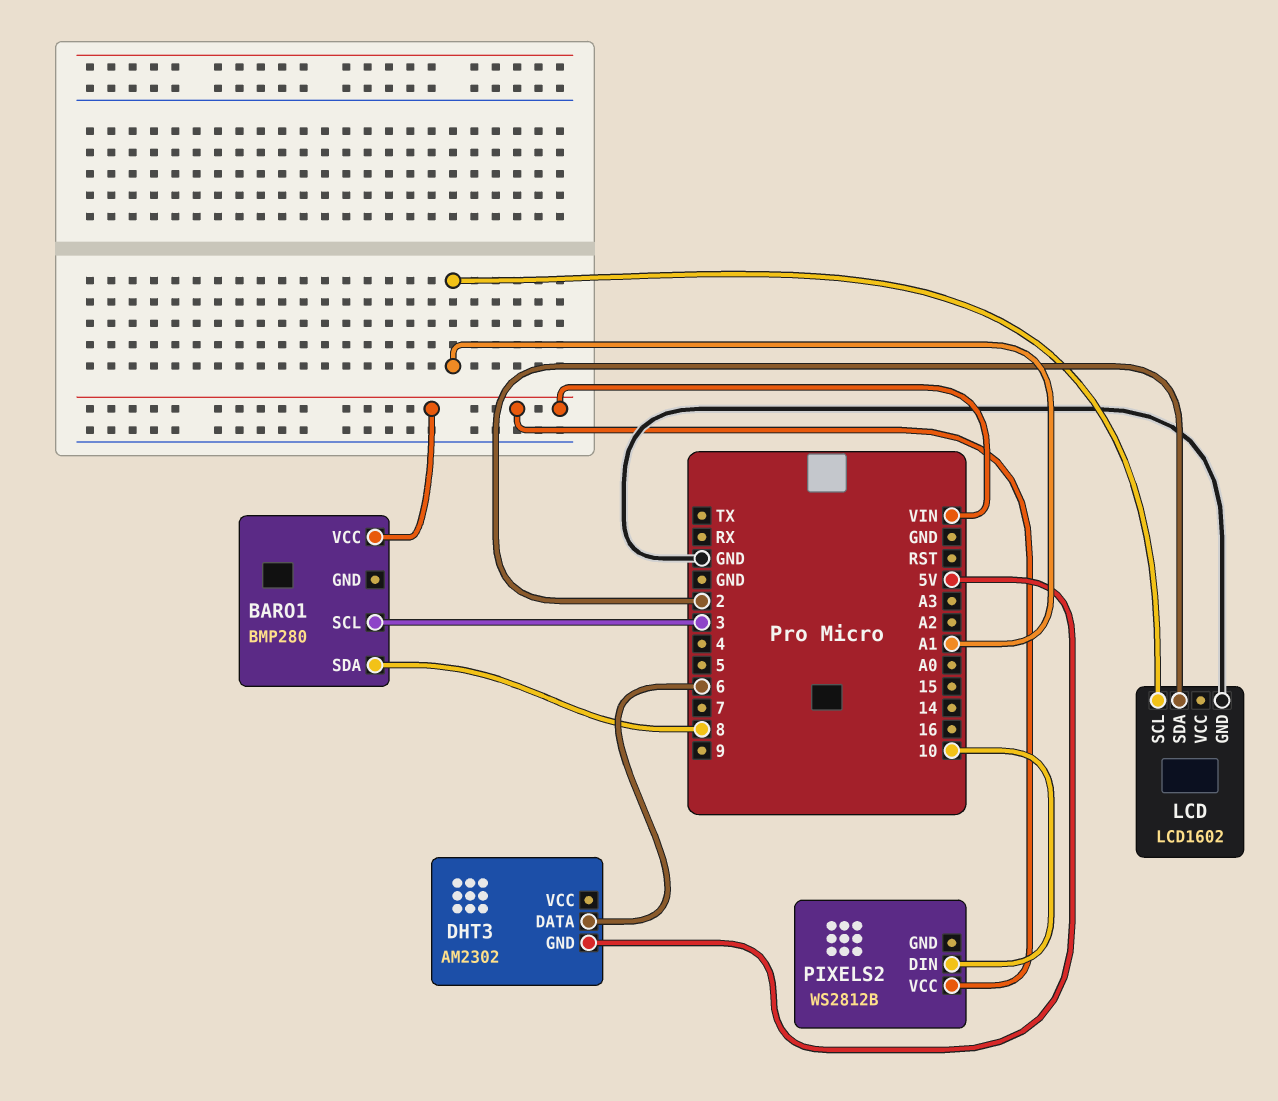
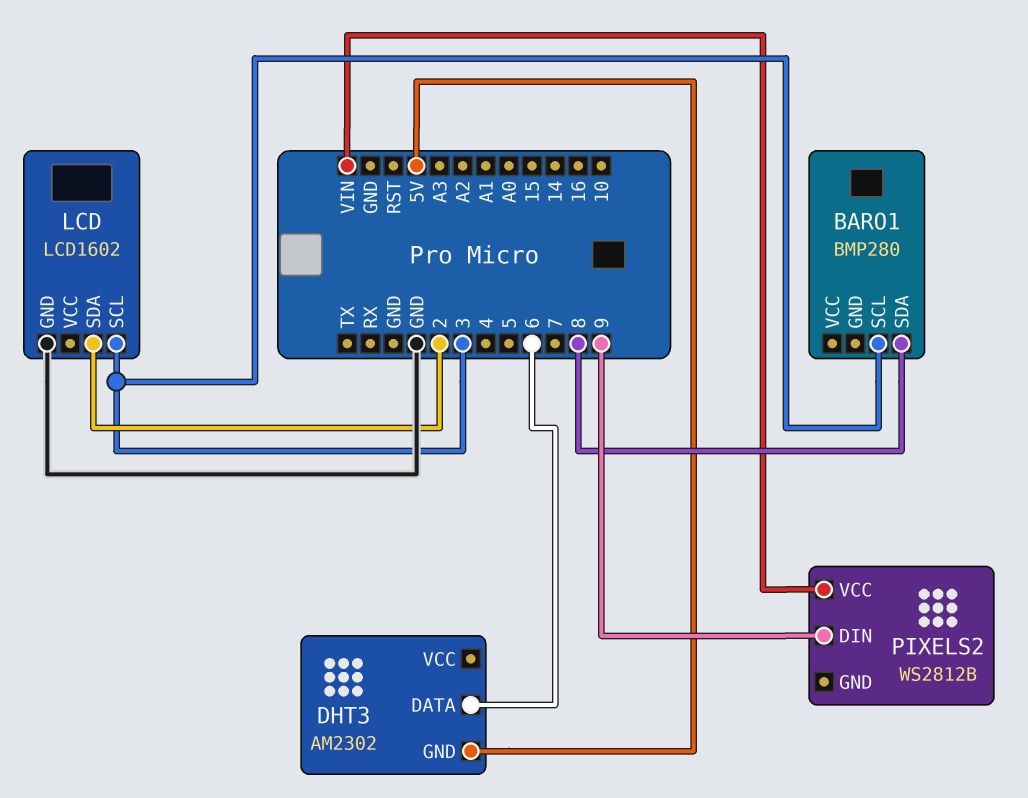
BARO1 pin VCC: VIN -> none
LCD pin SCL: A1 -> 3
PIXELS2 pin DIN: 10 -> 9

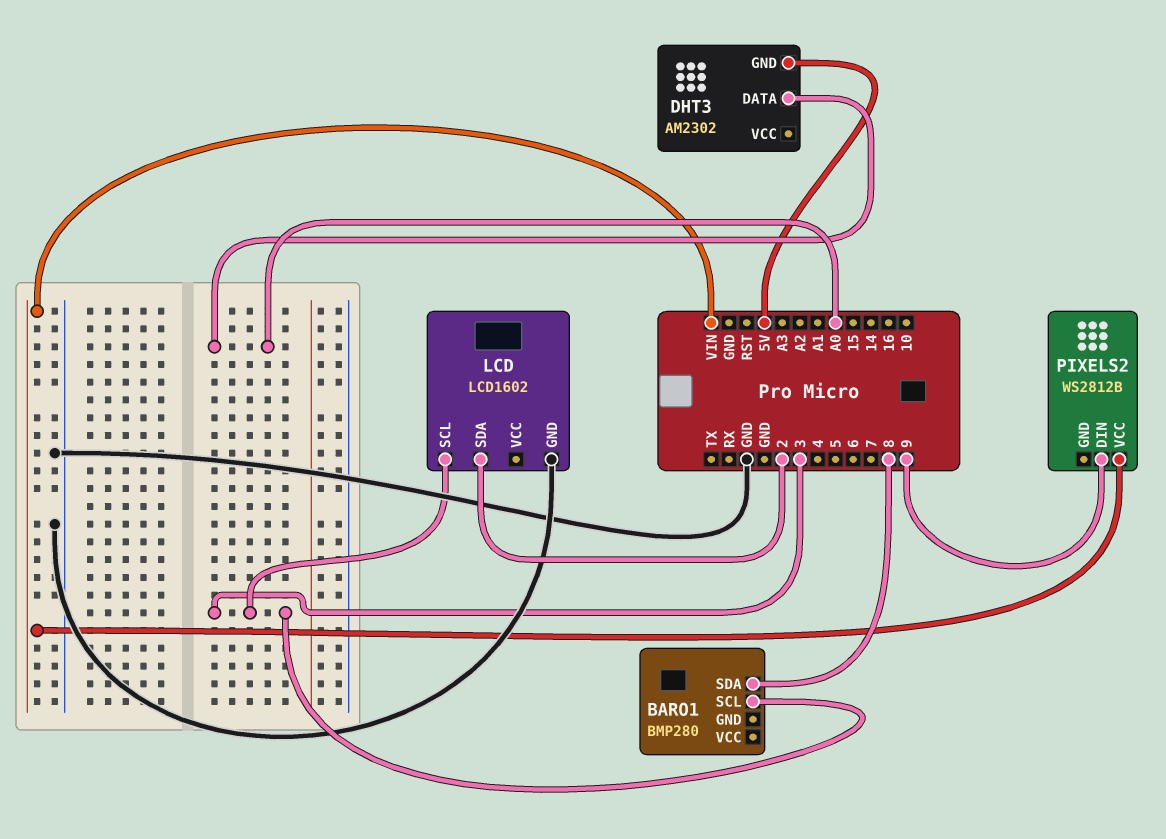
DHT3 pin DATA: 6 -> A0

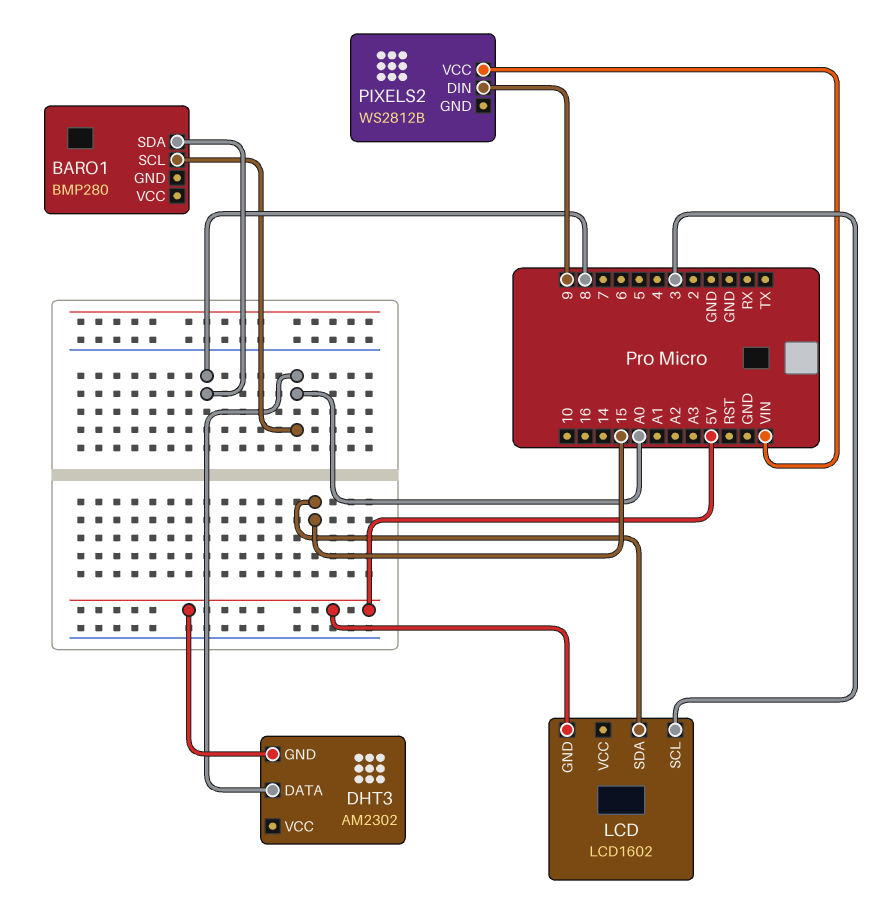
BARO1 pin SCL: 3 -> A0
LCD pin GND: GND -> 5V
LCD pin SDA: 2 -> 15

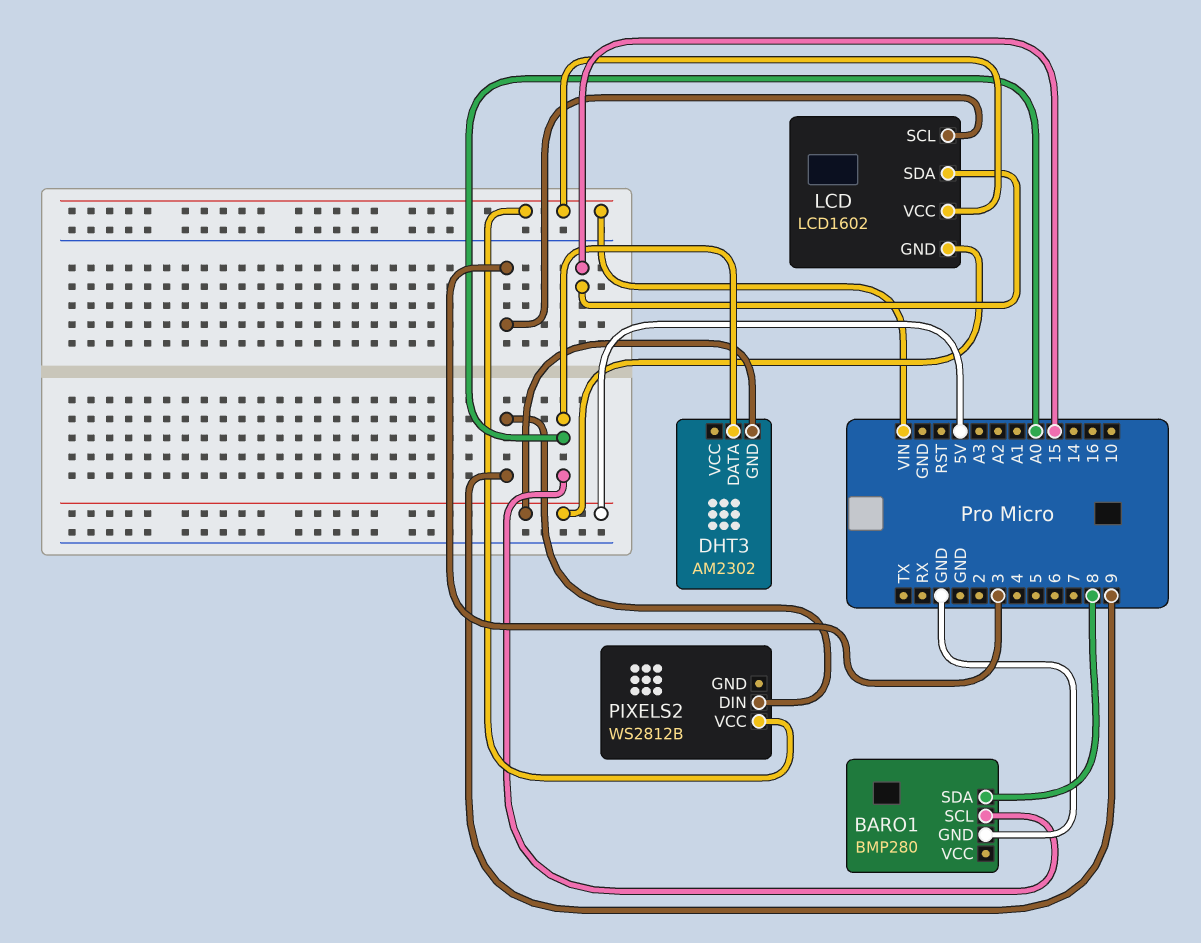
BARO1 pin GND: none -> GND
LCD pin VCC: none -> VIN

